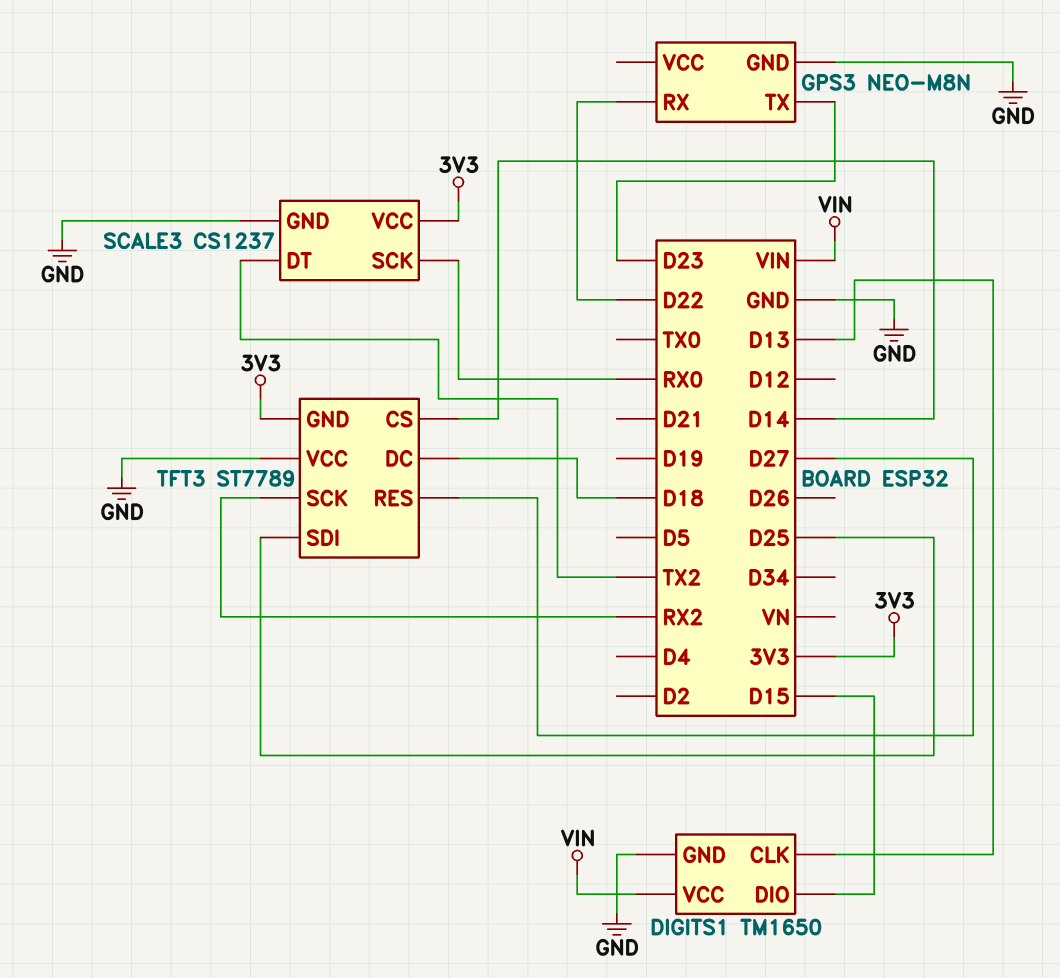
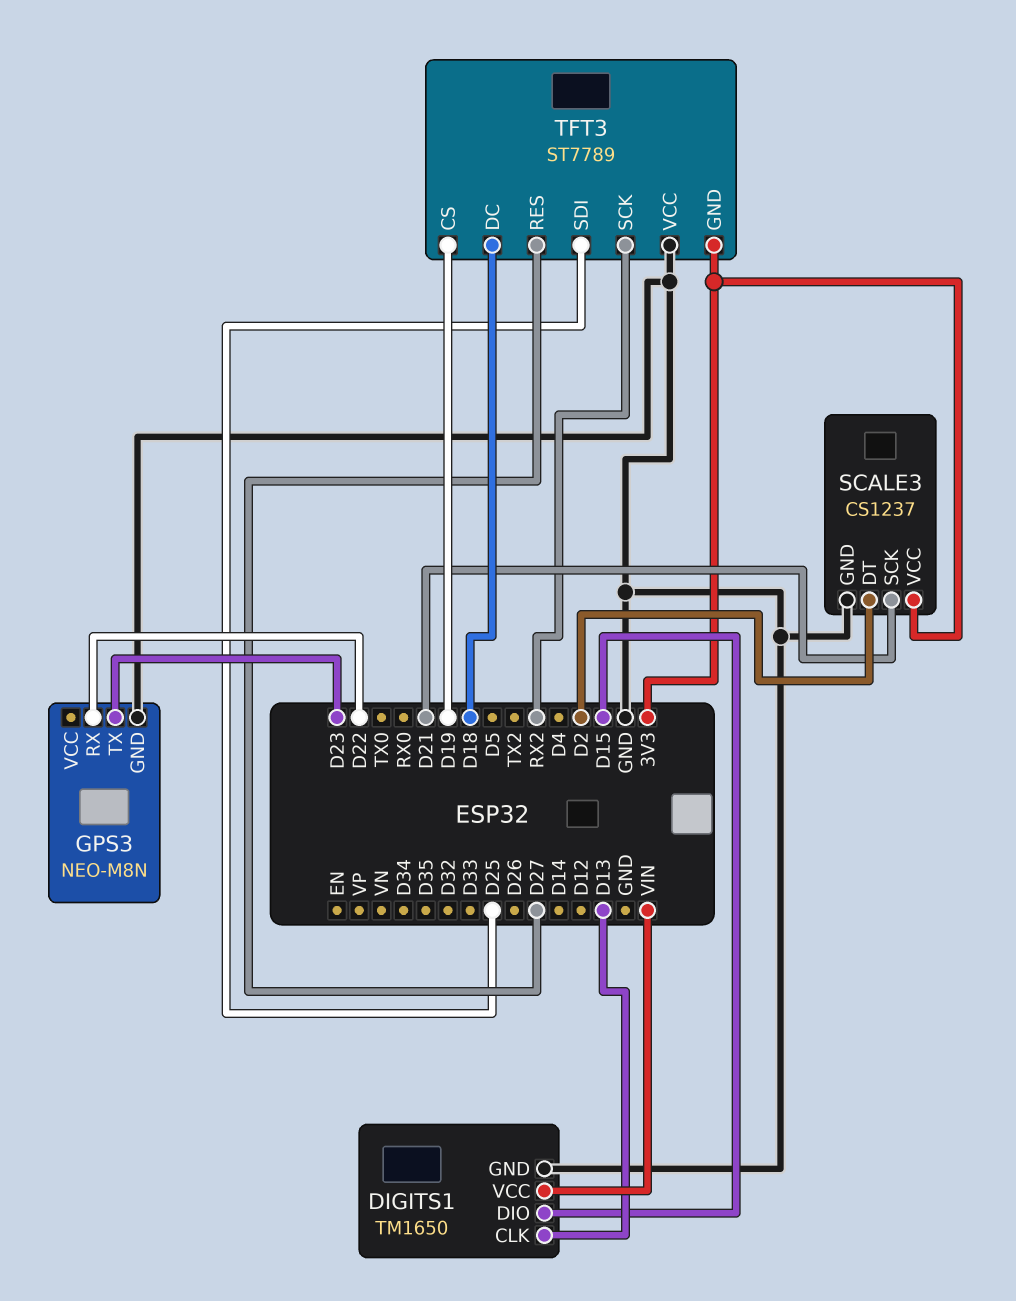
SCALE3 pin DT: TX2 -> D2
SCALE3 pin SCK: RX0 -> D21
TFT3 pin CS: D14 -> D19

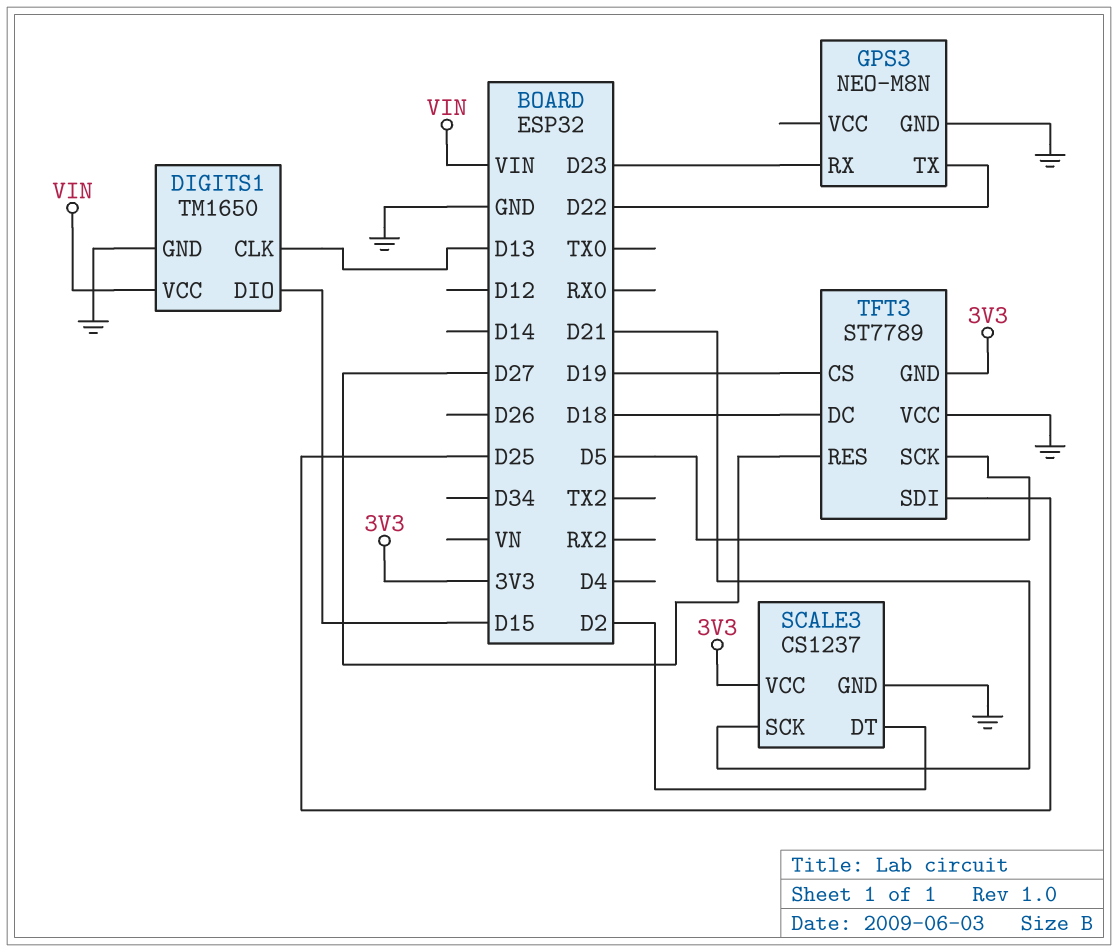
GPS3 pin RX: D22 -> D23
GPS3 pin TX: D23 -> D22
TFT3 pin SCK: RX2 -> D5

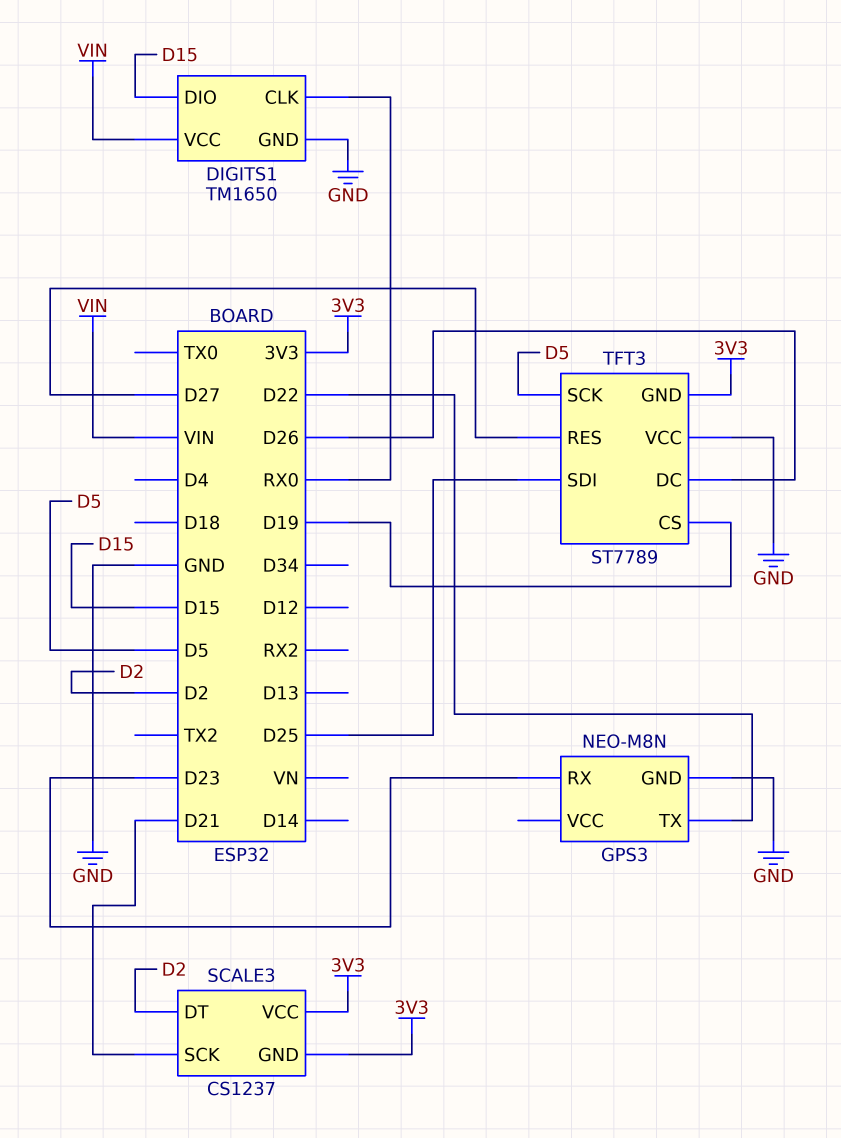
DIGITS1 pin CLK: D13 -> RX0
SCALE3 pin GND: GND -> 3V3
TFT3 pin DC: D18 -> D26

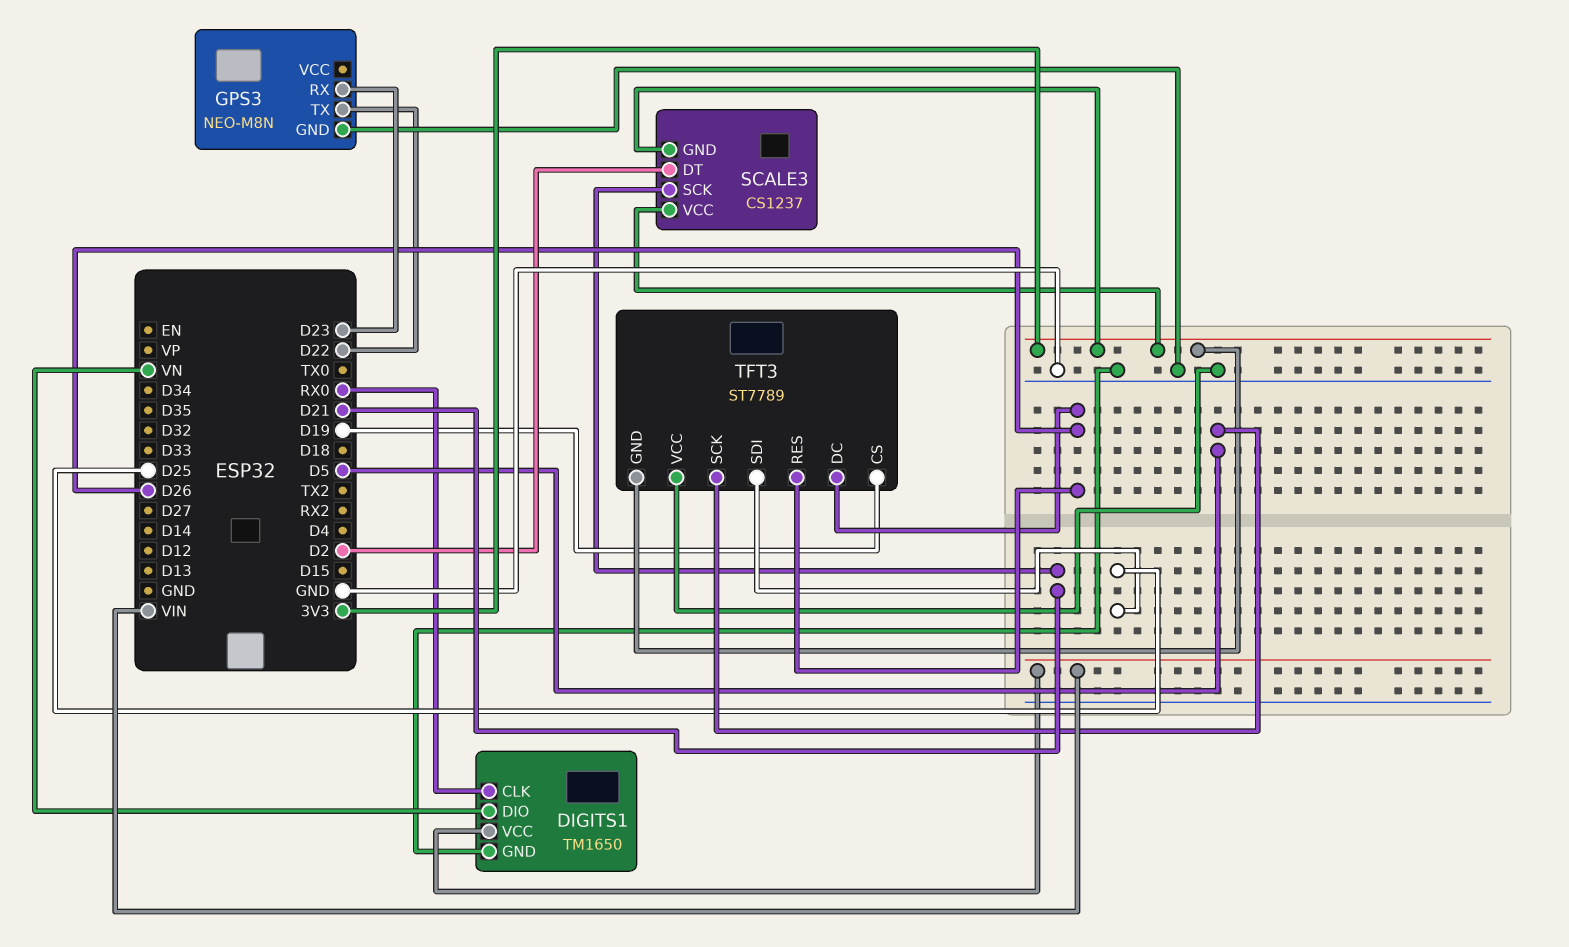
DIGITS1 pin DIO: D15 -> VN
TFT3 pin RES: D27 -> D26

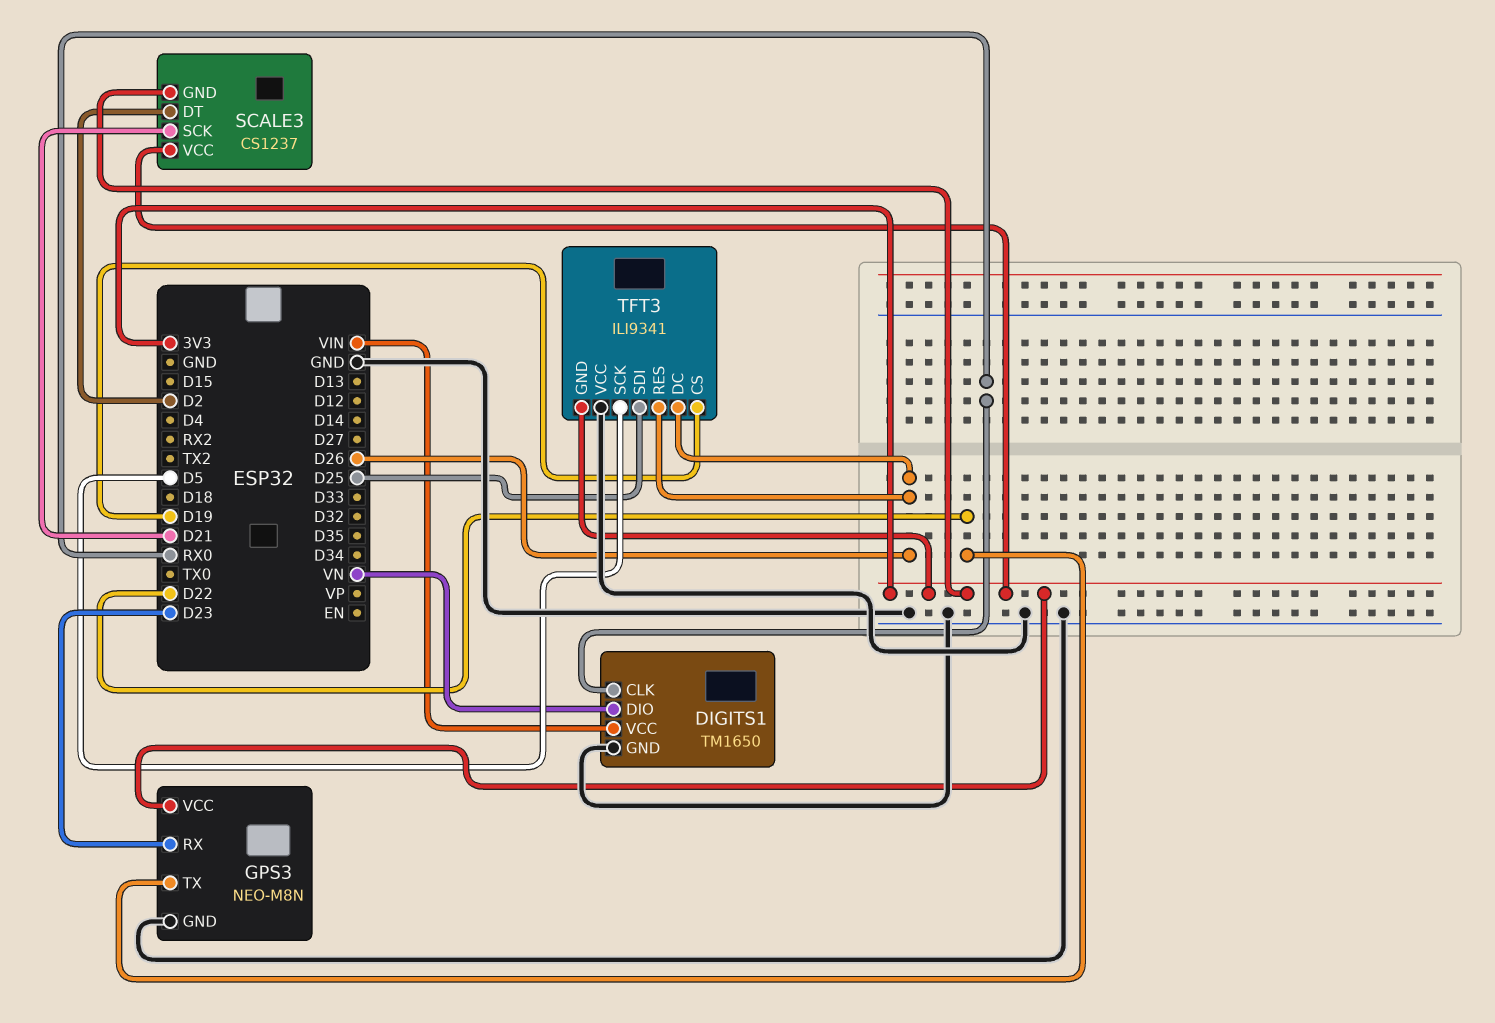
GPS3 pin VCC: none -> 3V3
TFT3: ST7789 -> ILI9341

